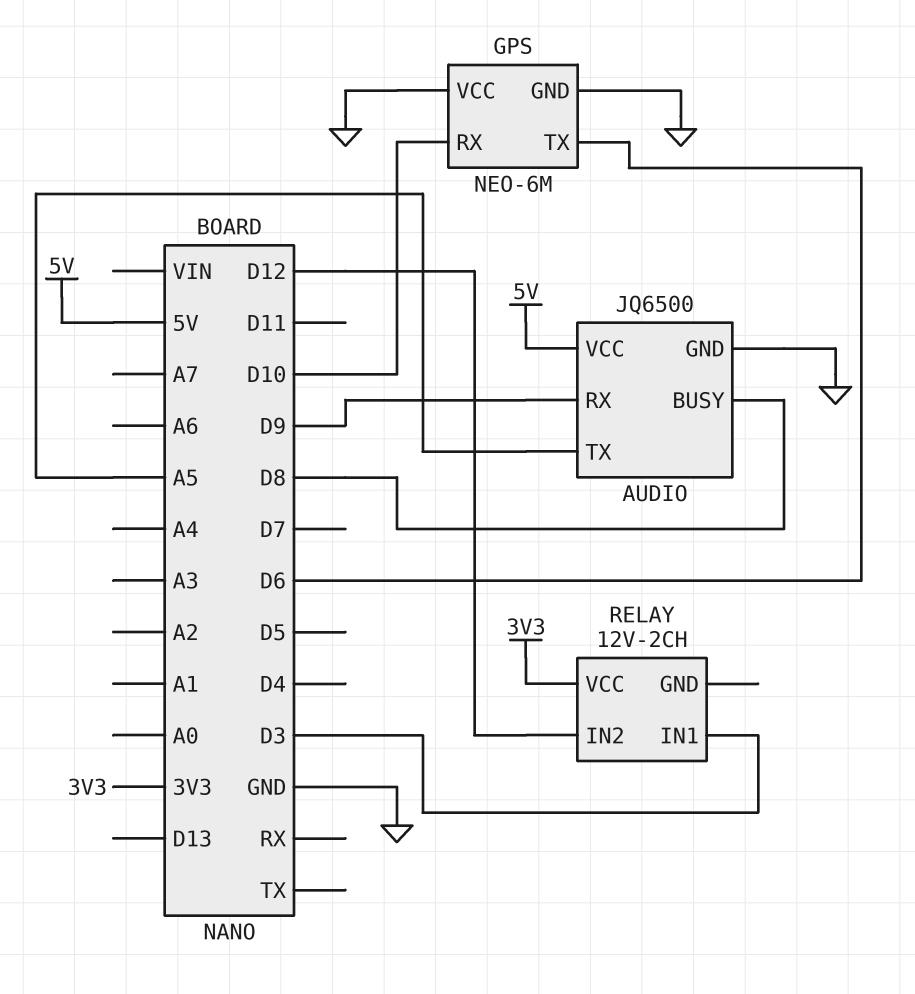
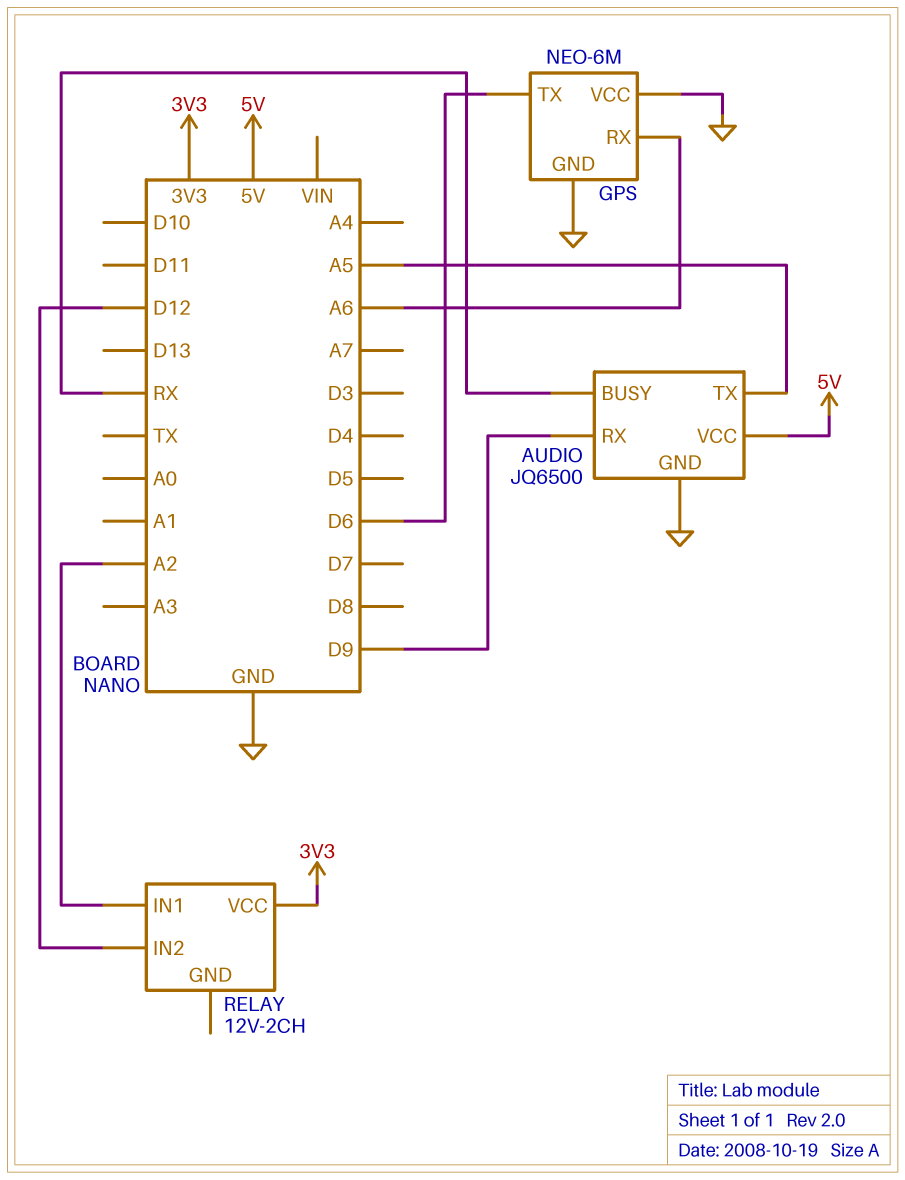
AUDIO pin BUSY: D8 -> RX
GPS pin RX: D10 -> A6
RELAY pin IN1: D3 -> A2

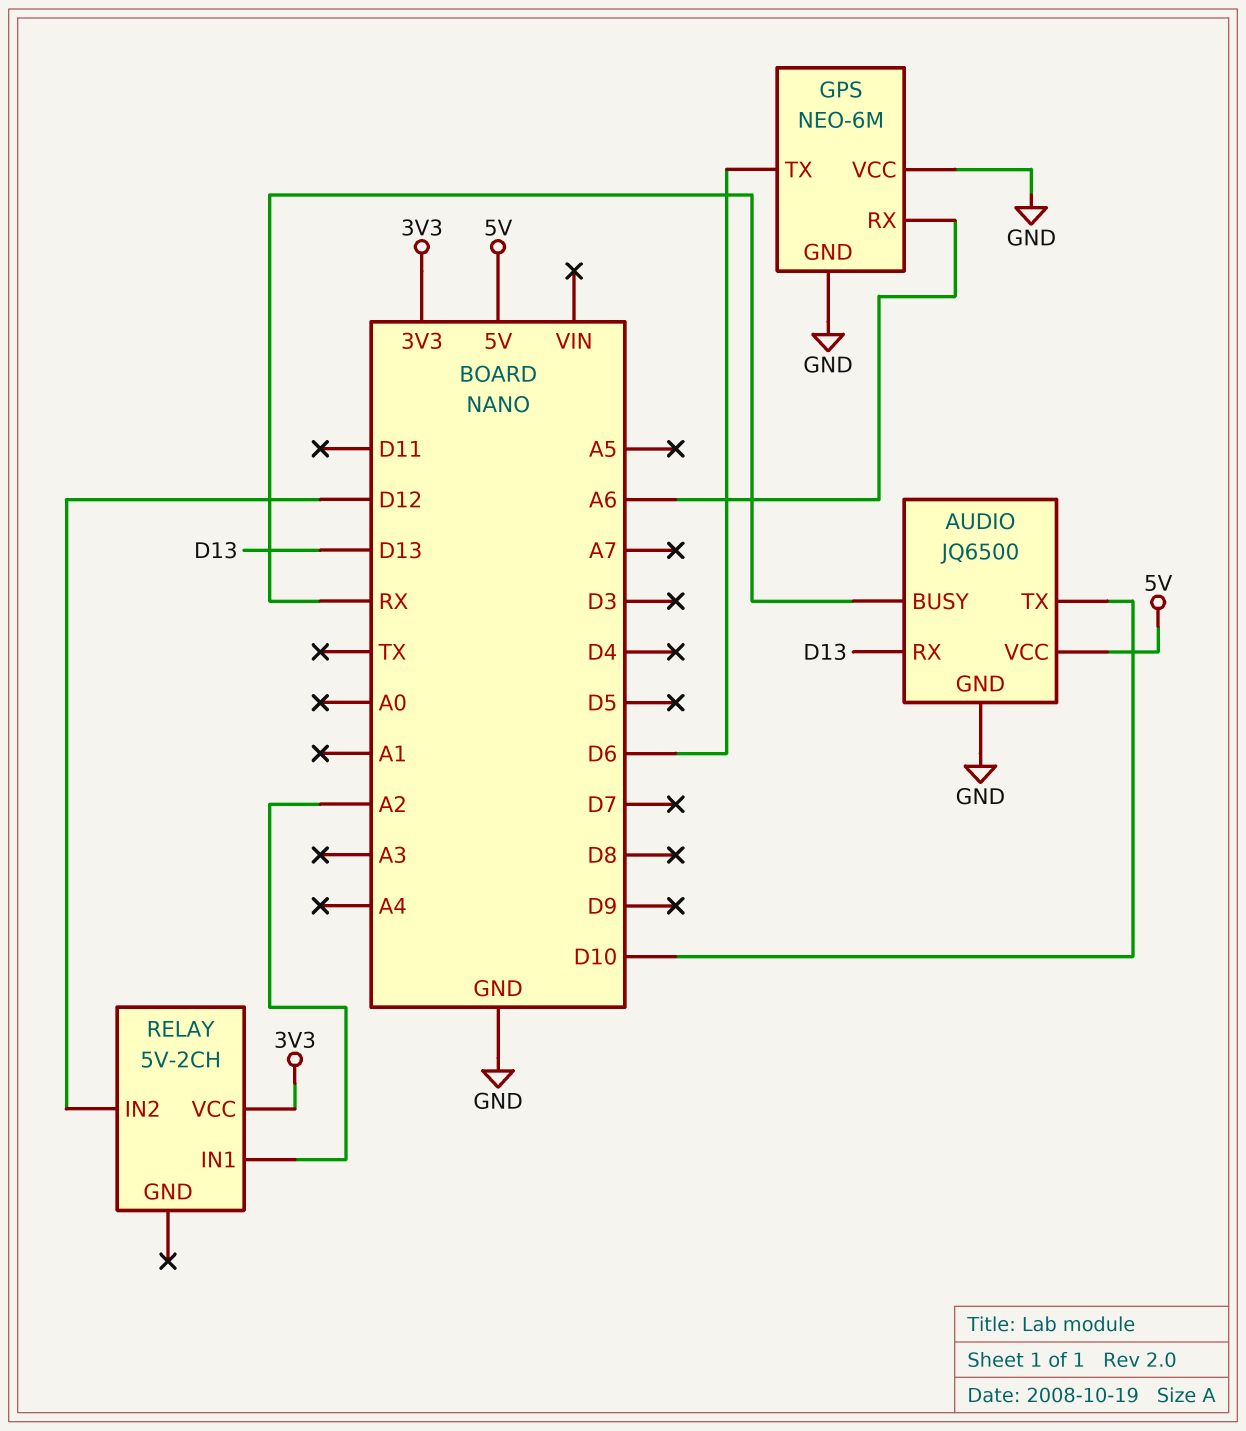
AUDIO pin RX: D9 -> D13
AUDIO pin TX: A5 -> D10
RELAY: 12V-2CH -> 5V-2CH

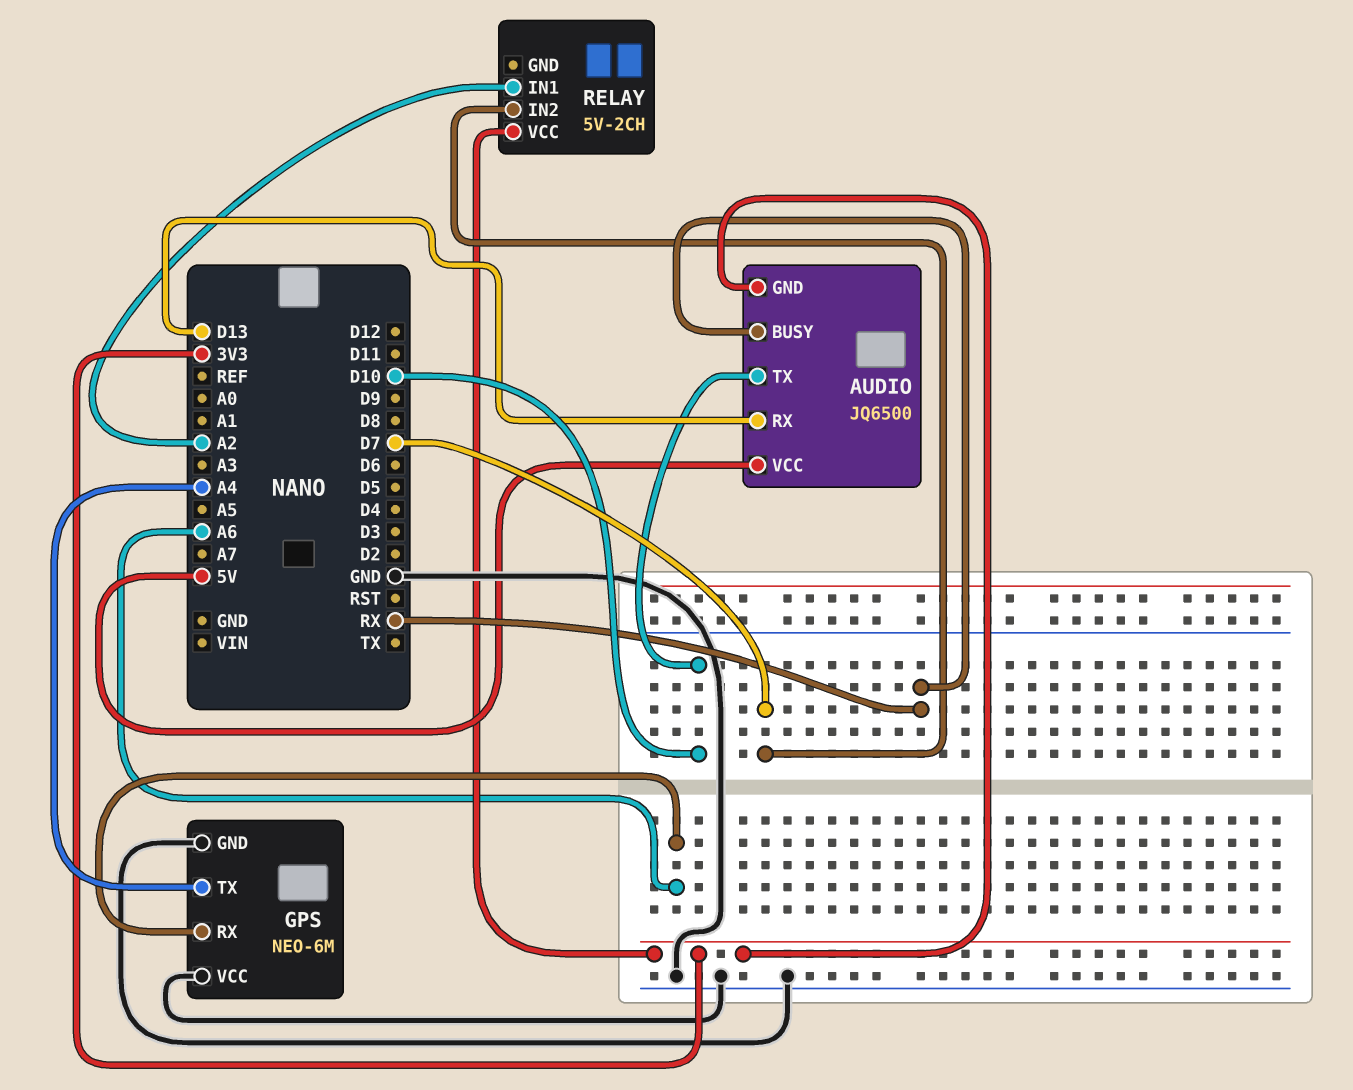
AUDIO pin GND: GND -> 3V3
GPS pin TX: D6 -> A4
RELAY pin IN2: D12 -> D7

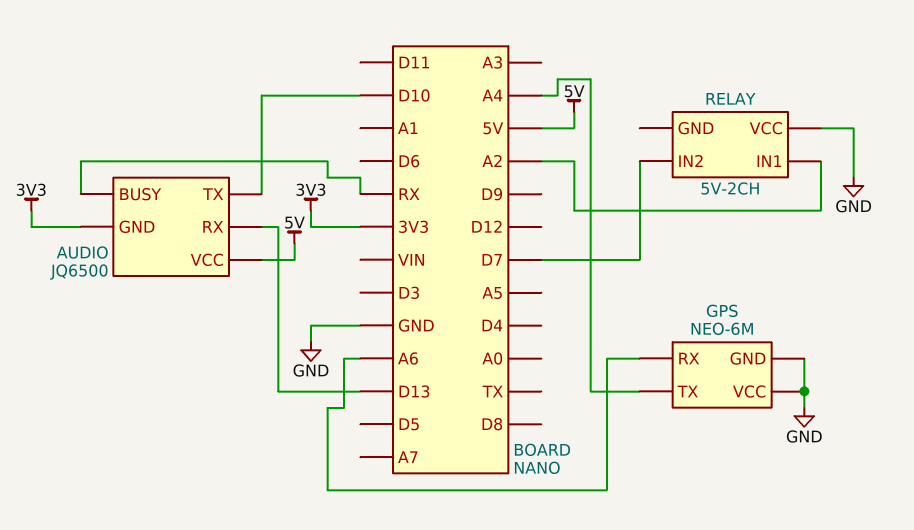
RELAY pin VCC: 3V3 -> GND

